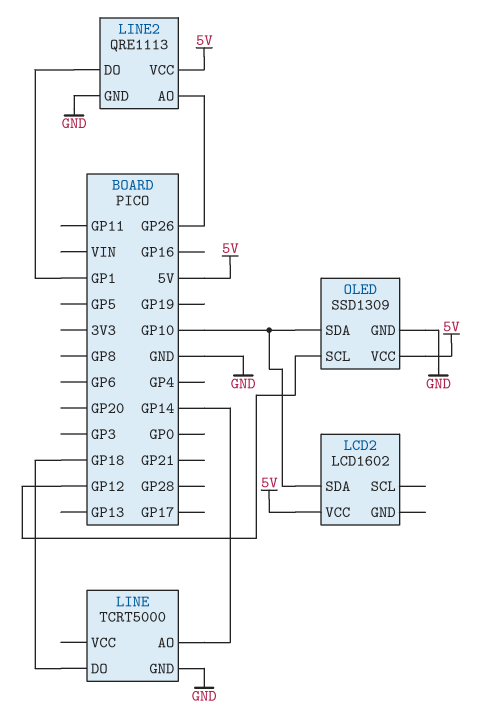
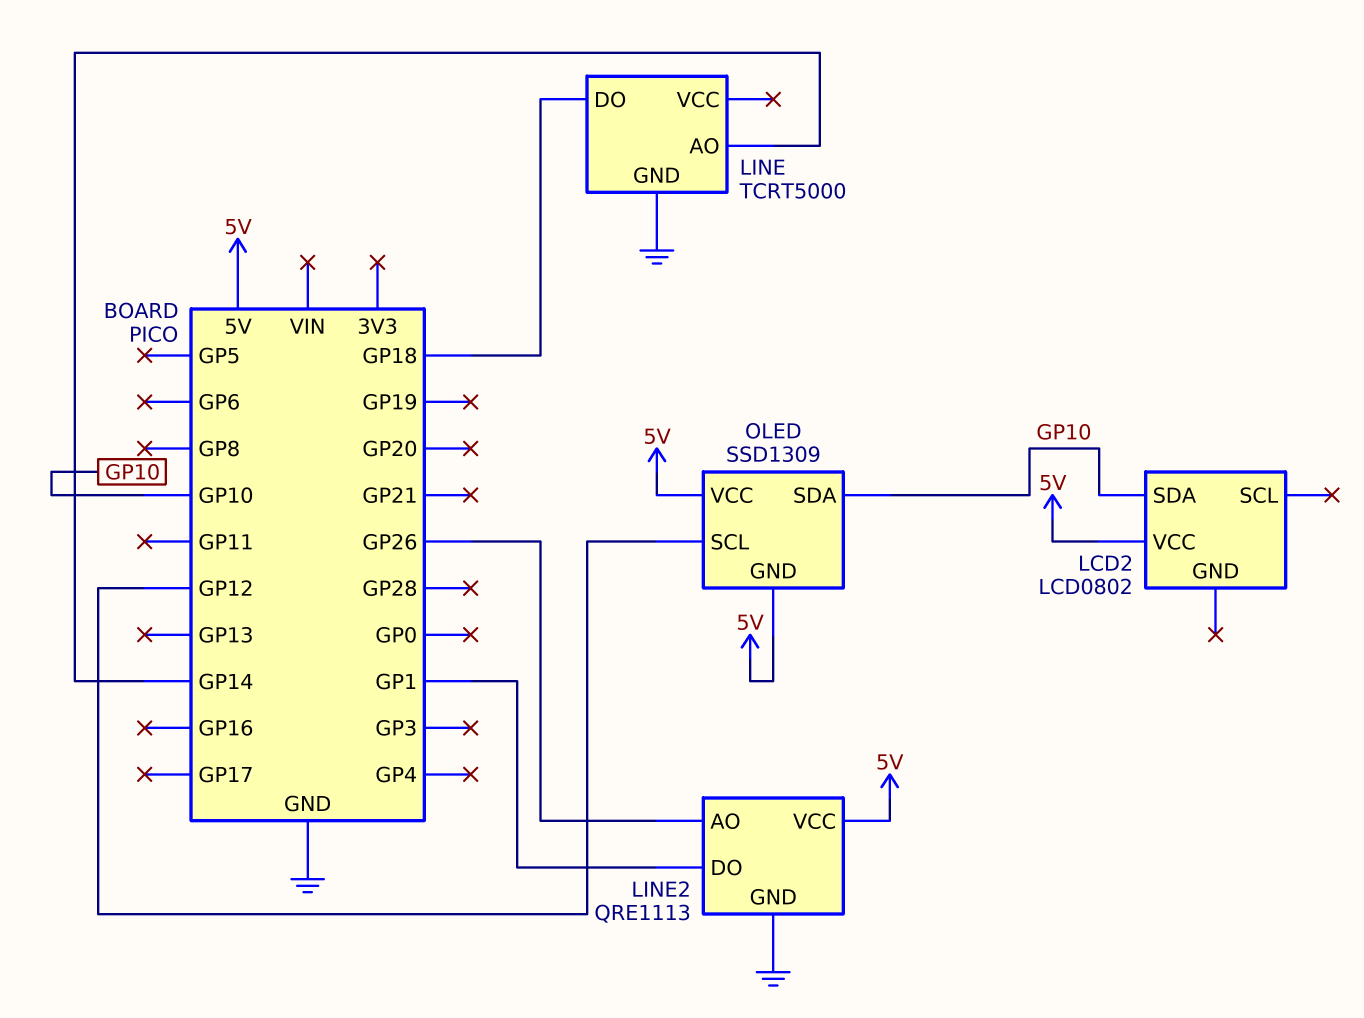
LCD2: LCD1602 -> LCD0802
OLED pin GND: GND -> 5V

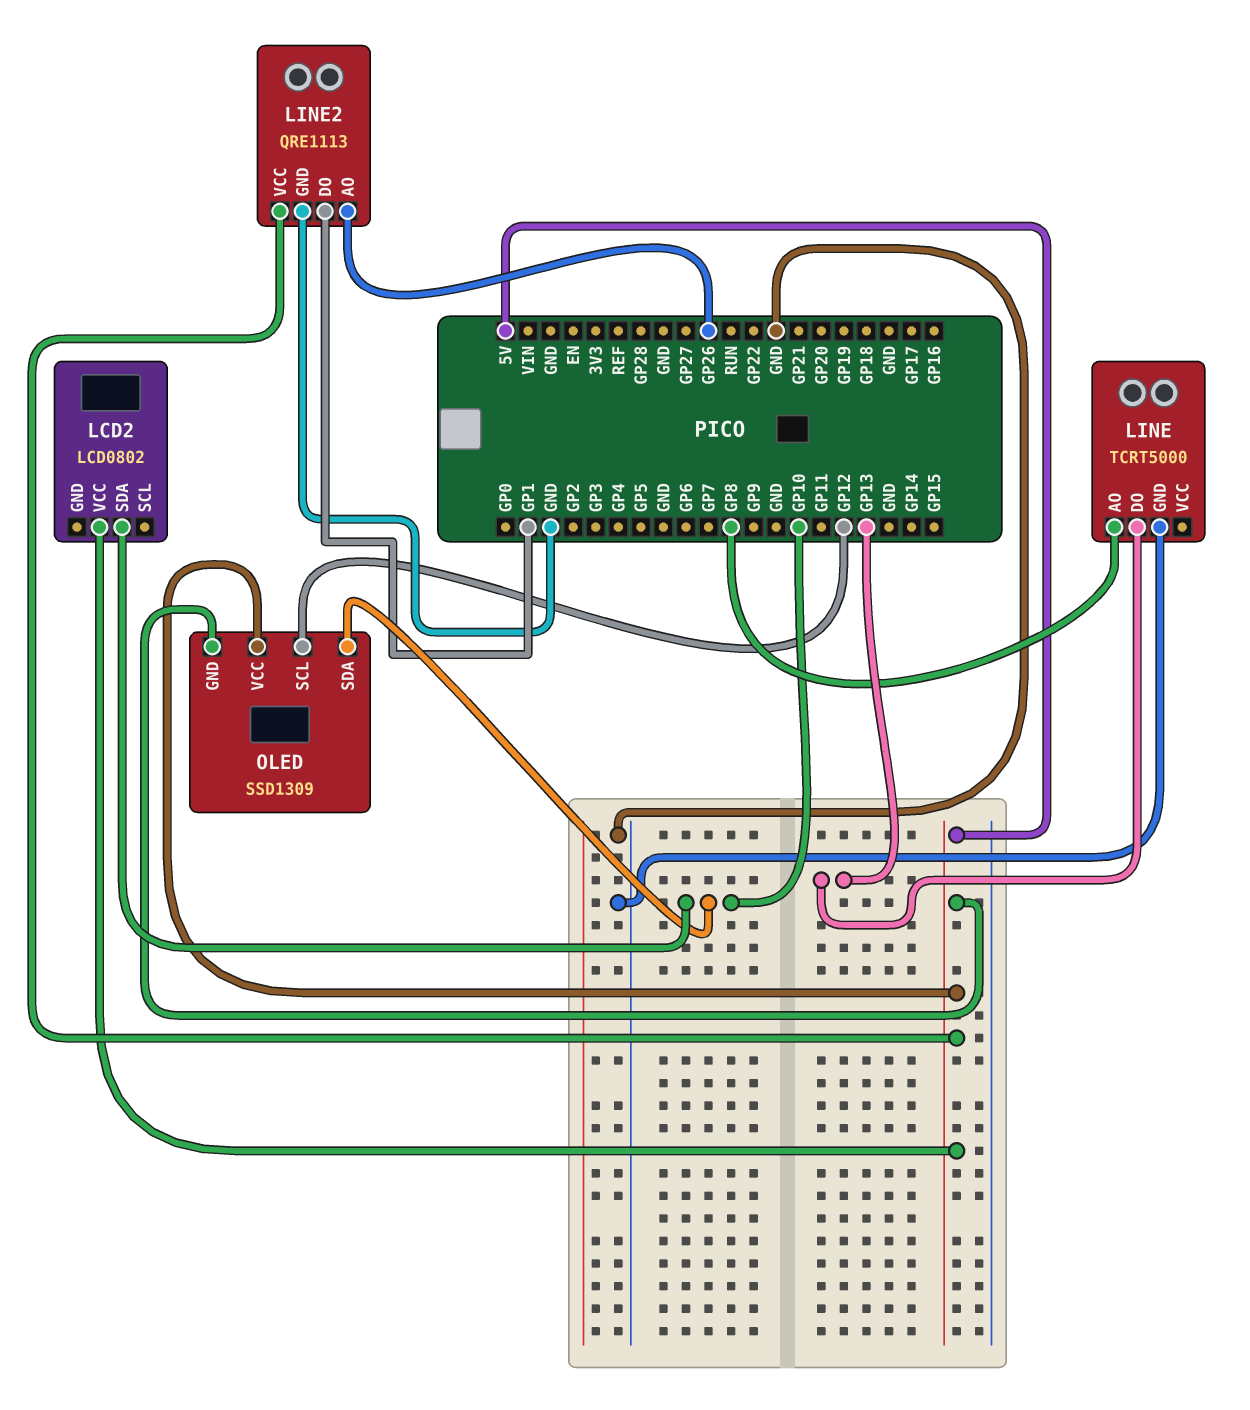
LINE pin AO: GP14 -> GP8
LINE pin DO: GP18 -> GP13

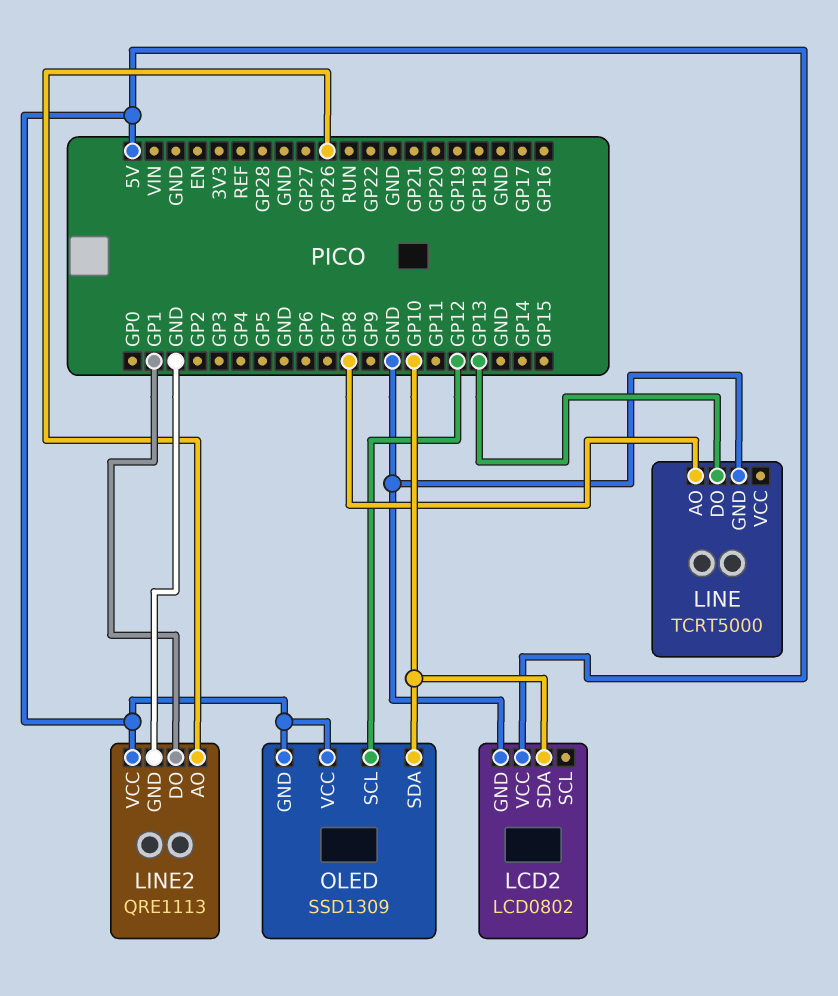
LCD2 pin GND: none -> GND

